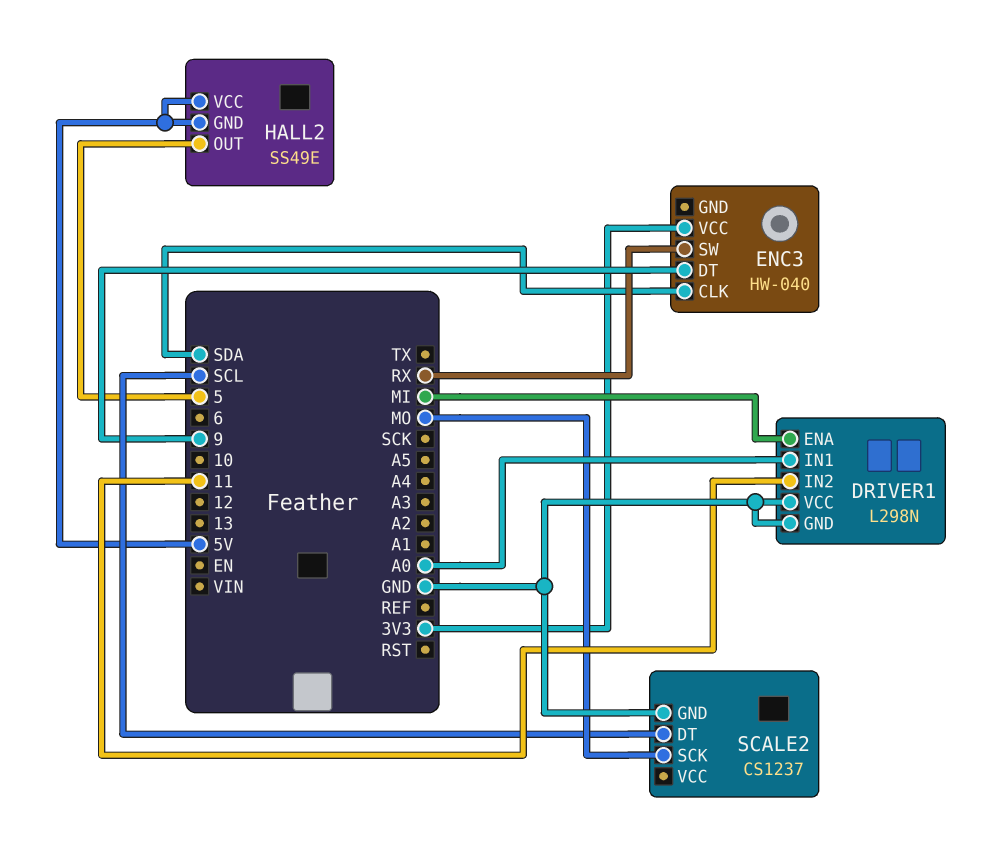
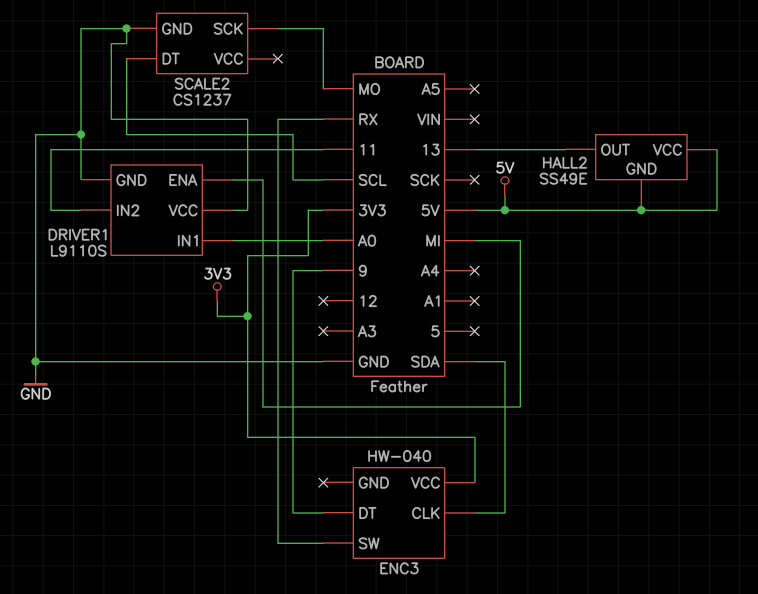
DRIVER1: L298N -> L9110S
HALL2 pin OUT: 5 -> 13

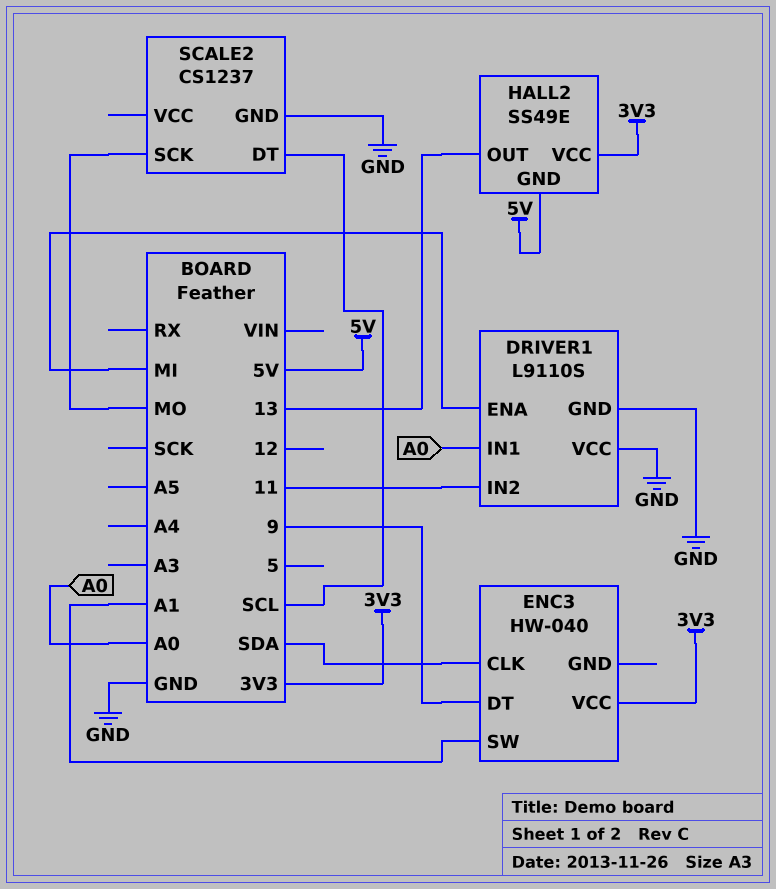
ENC3 pin SW: RX -> A1
HALL2 pin VCC: 5V -> 3V3

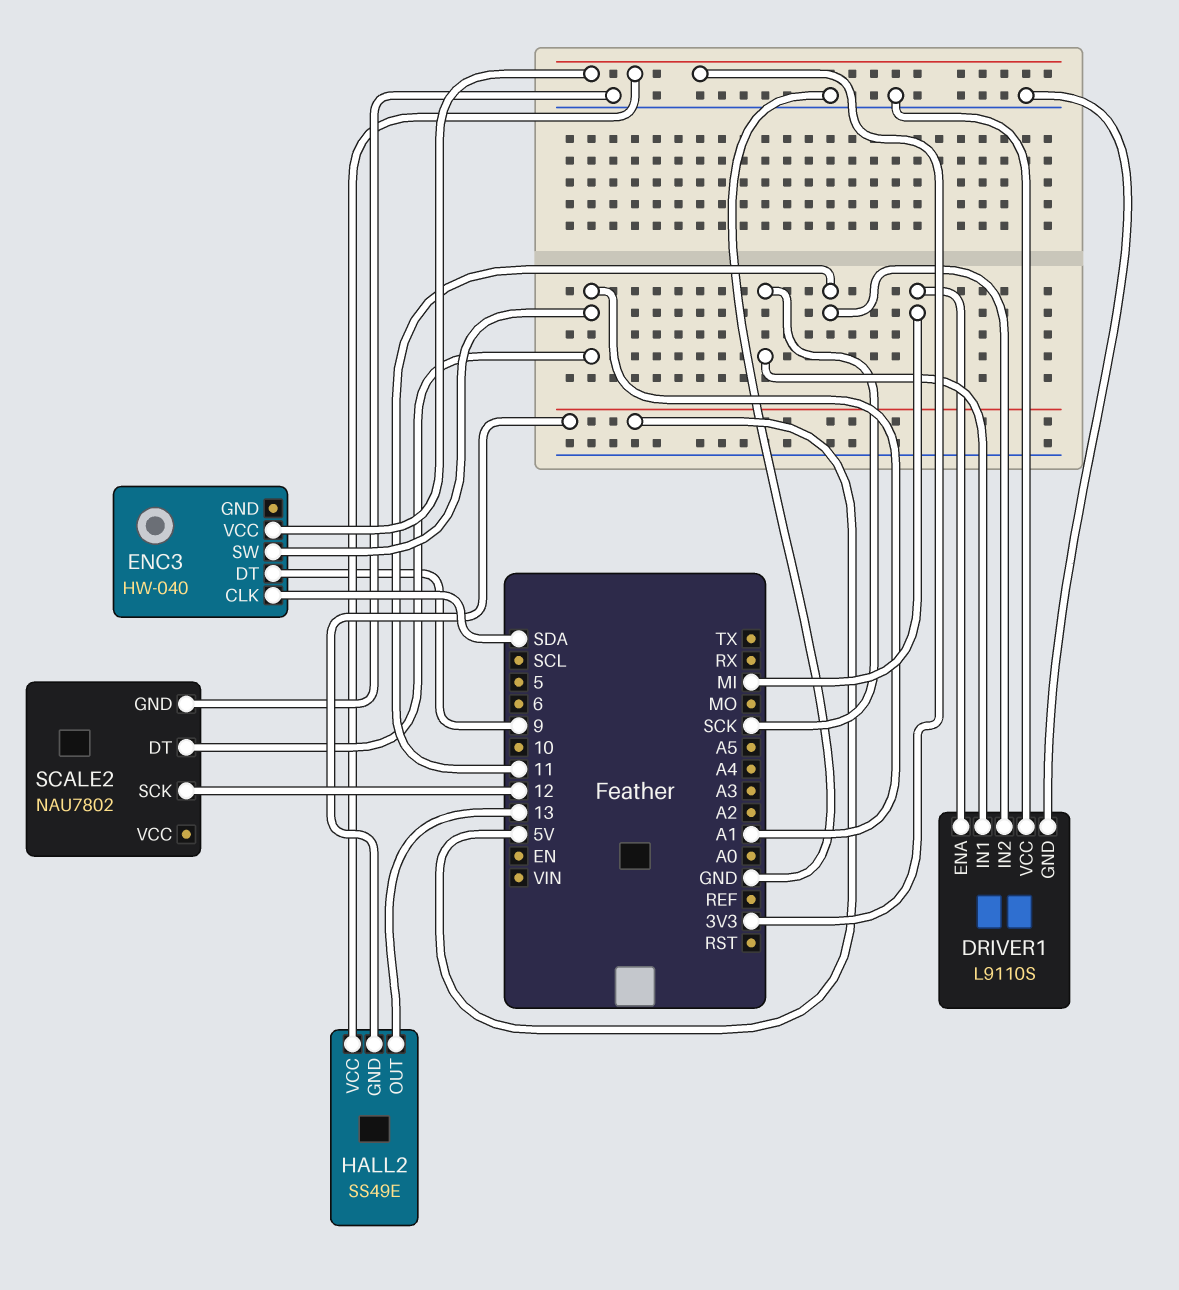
DRIVER1 pin IN1: A0 -> SCK
SCALE2: CS1237 -> NAU7802
SCALE2 pin DT: SCL -> A1
SCALE2 pin SCK: MO -> 12

